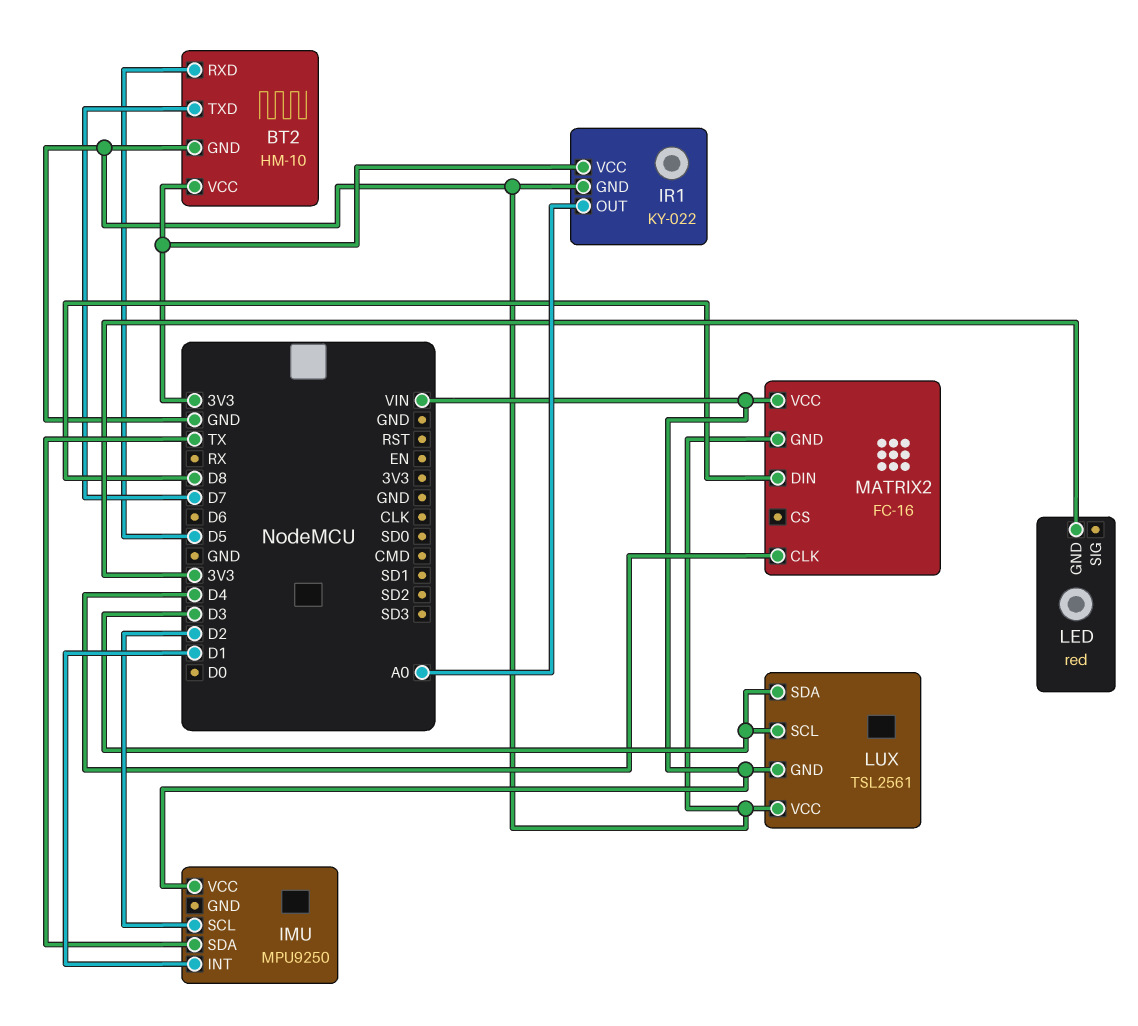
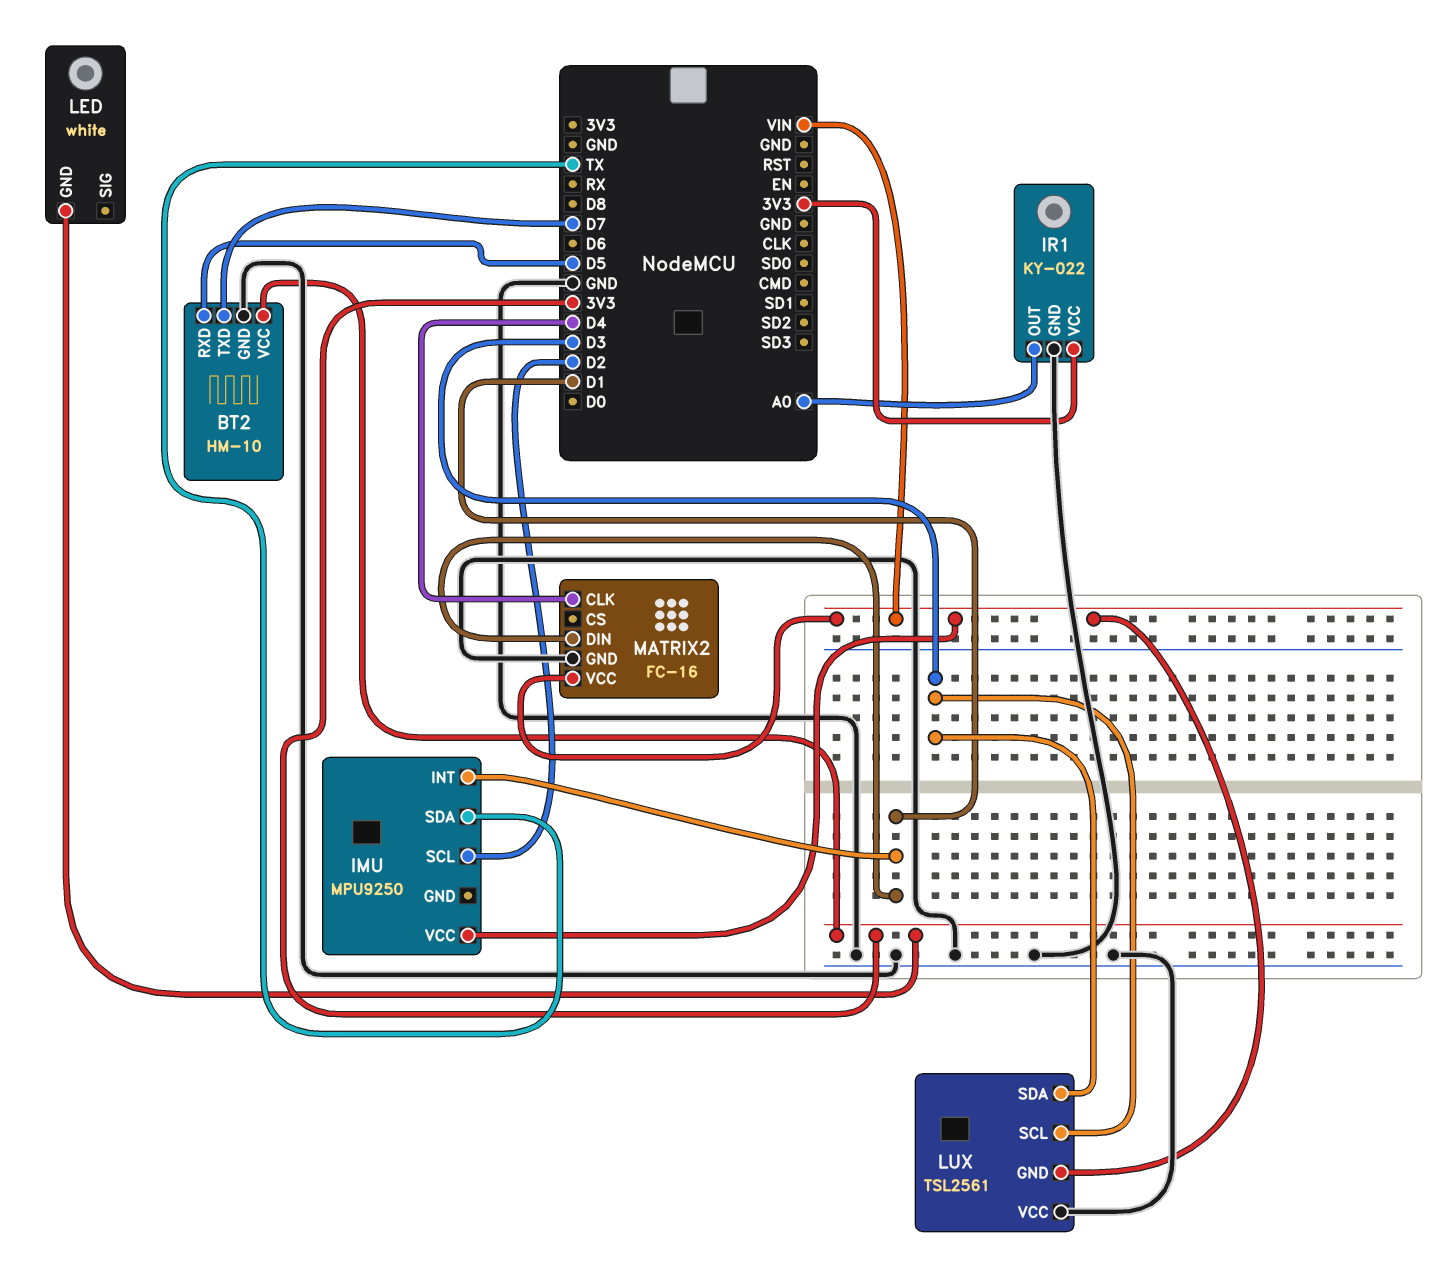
LED: red -> white
MATRIX2 pin DIN: D8 -> D1

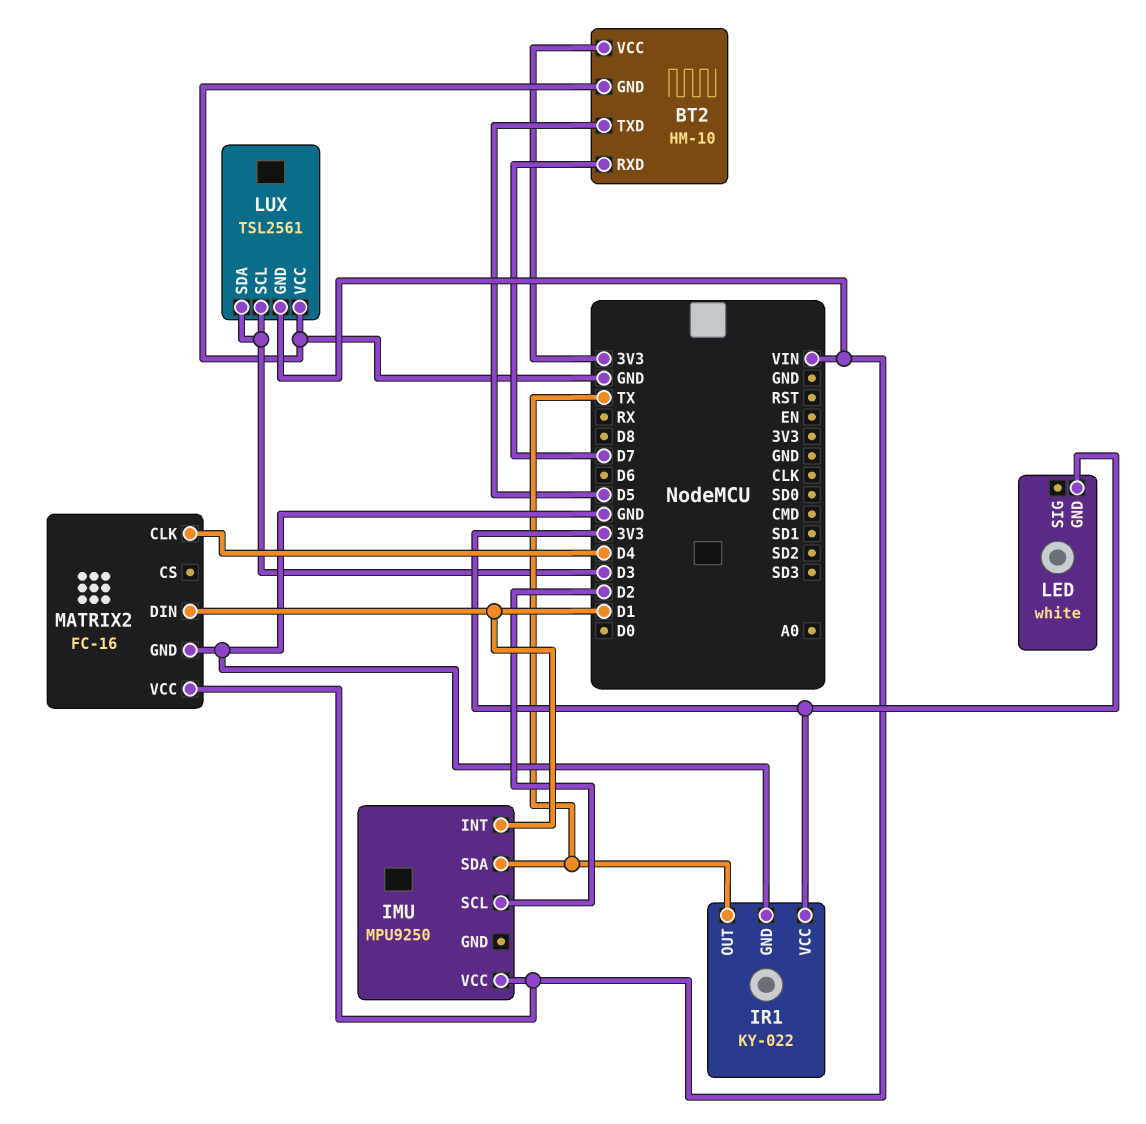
BT2 pin RXD: D5 -> D7
BT2 pin TXD: D7 -> D5
IR1 pin OUT: A0 -> TX

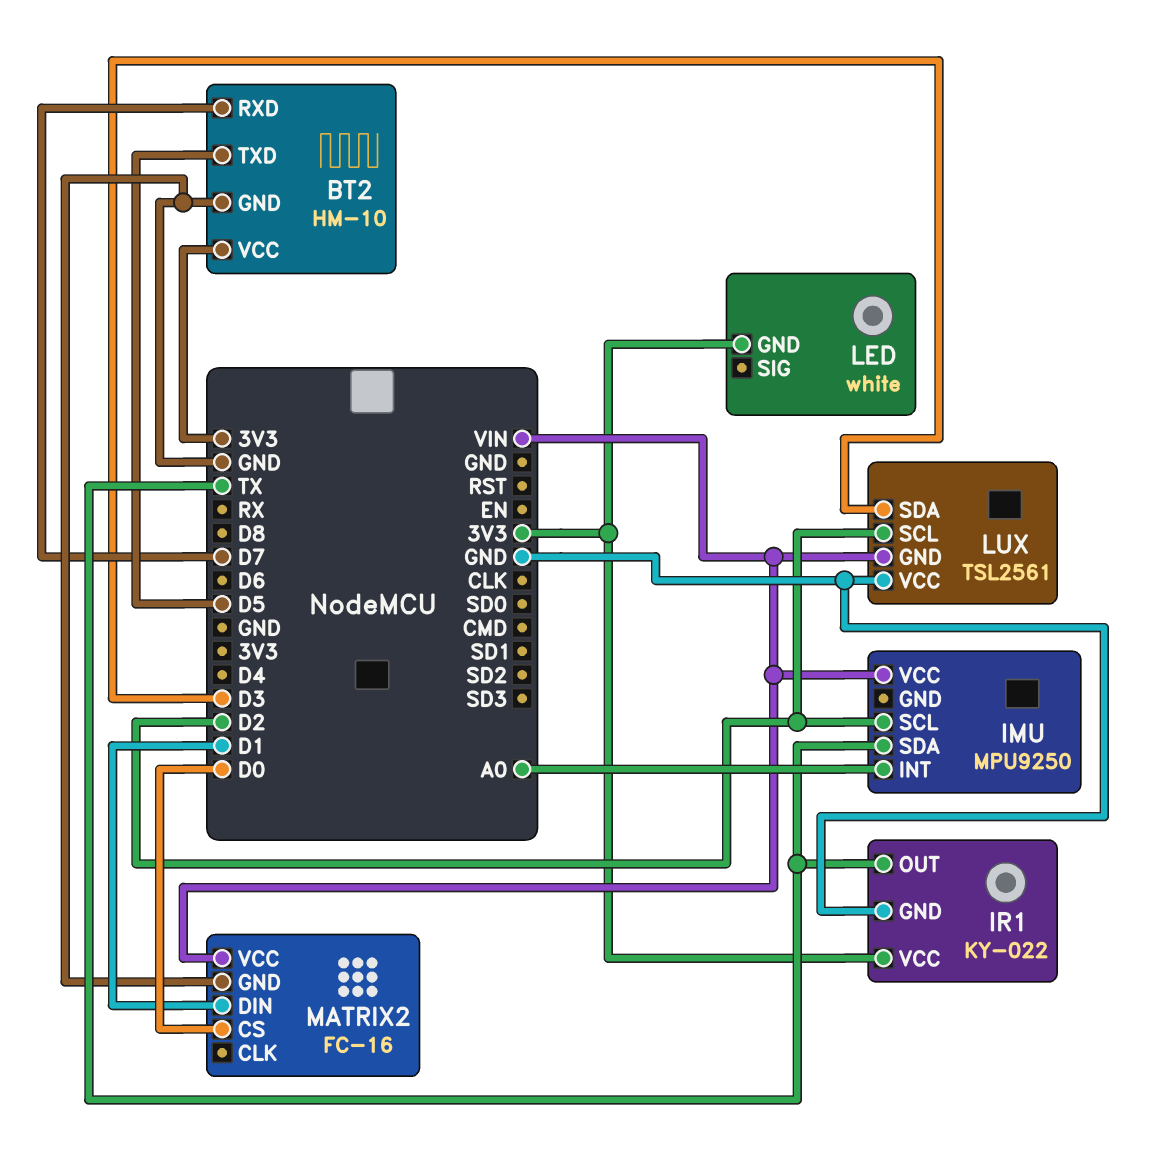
IMU pin INT: D1 -> A0
LUX pin SCL: D3 -> D2
MATRIX2 pin CLK: D4 -> none
MATRIX2 pin CS: none -> D0

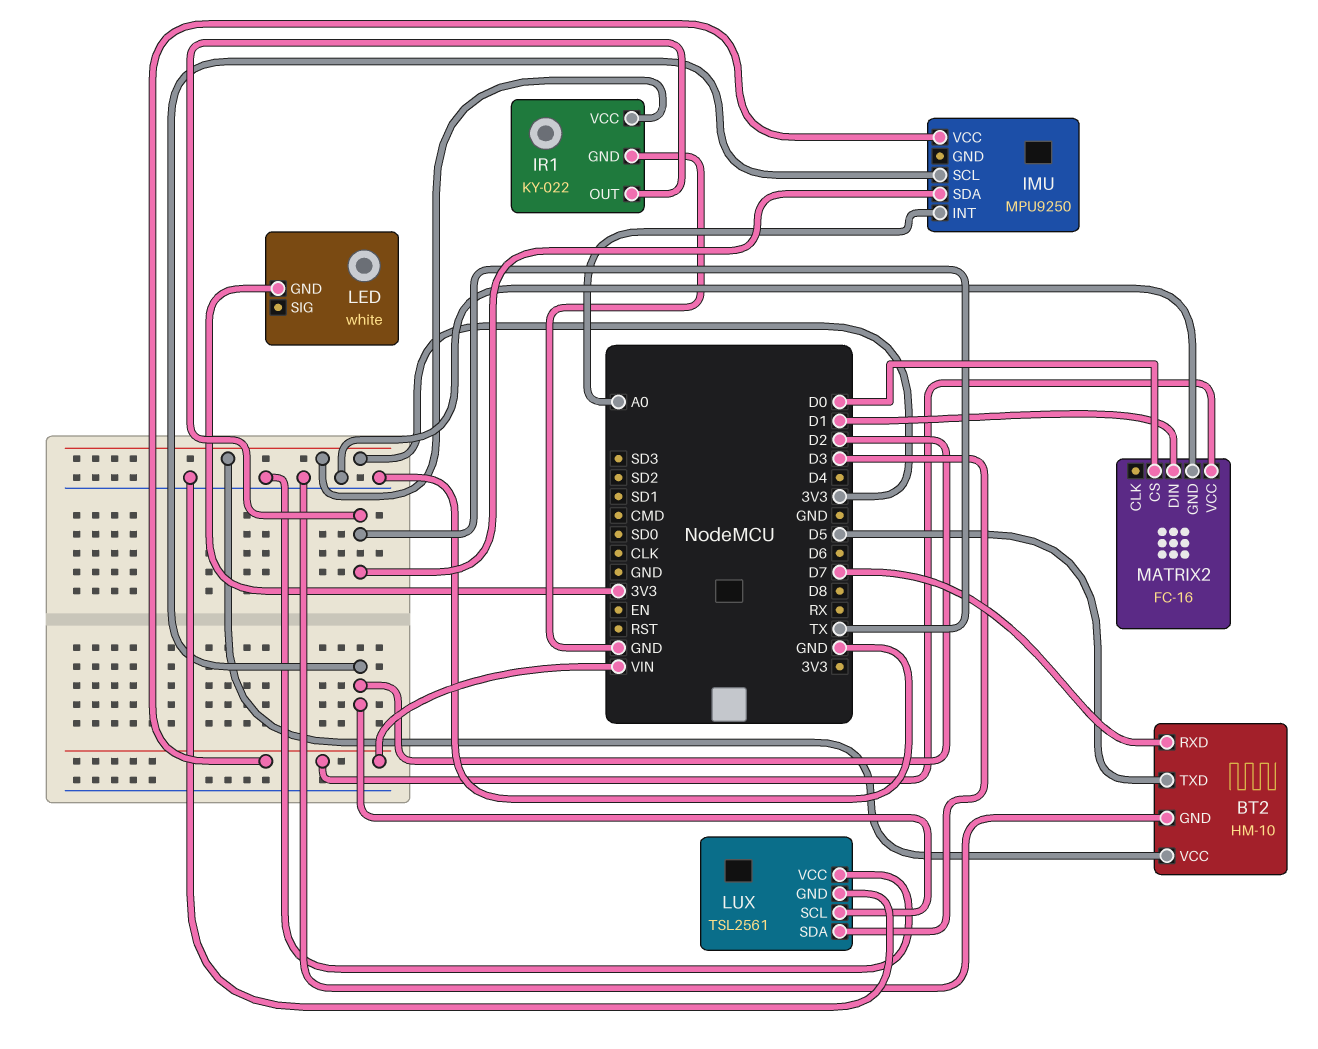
LUX pin GND: VIN -> GND

